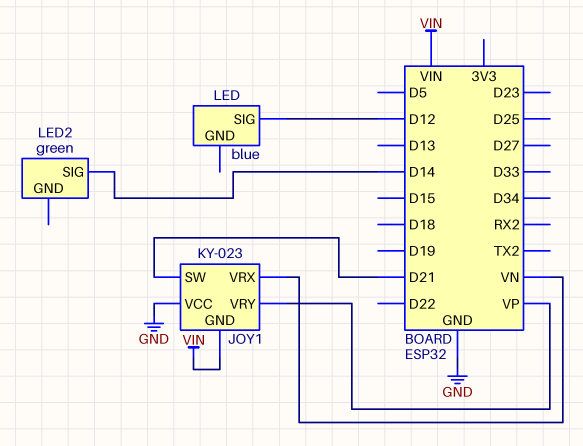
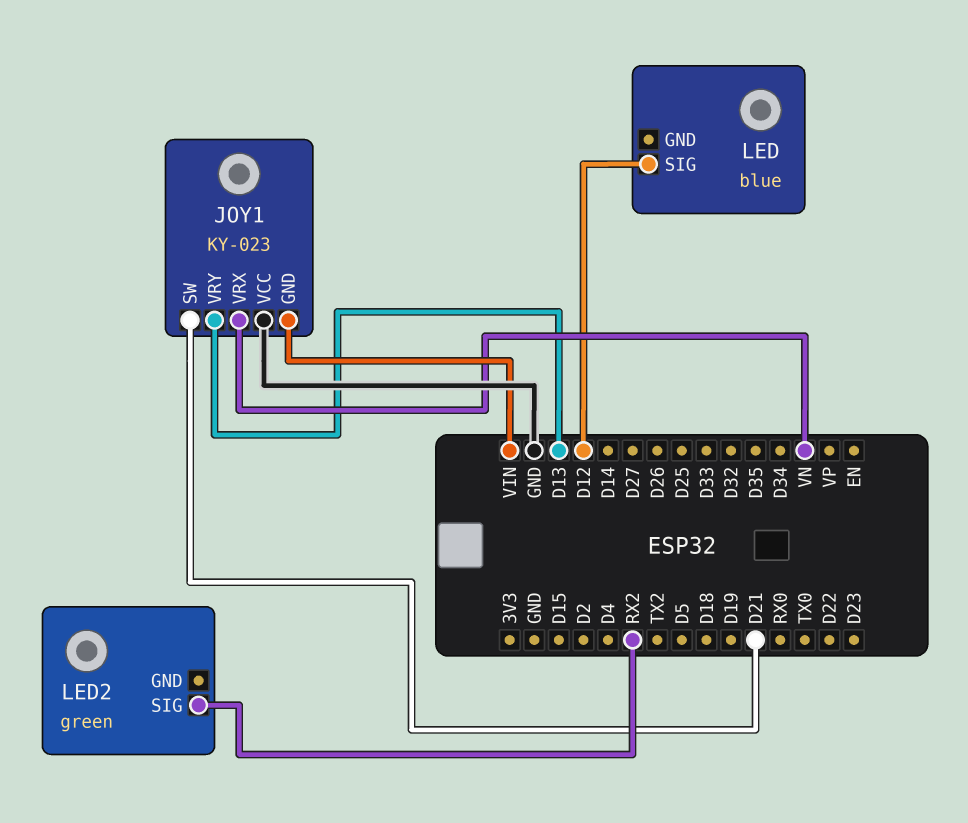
JOY1 pin VRY: VP -> D13
LED2 pin SIG: D14 -> RX2

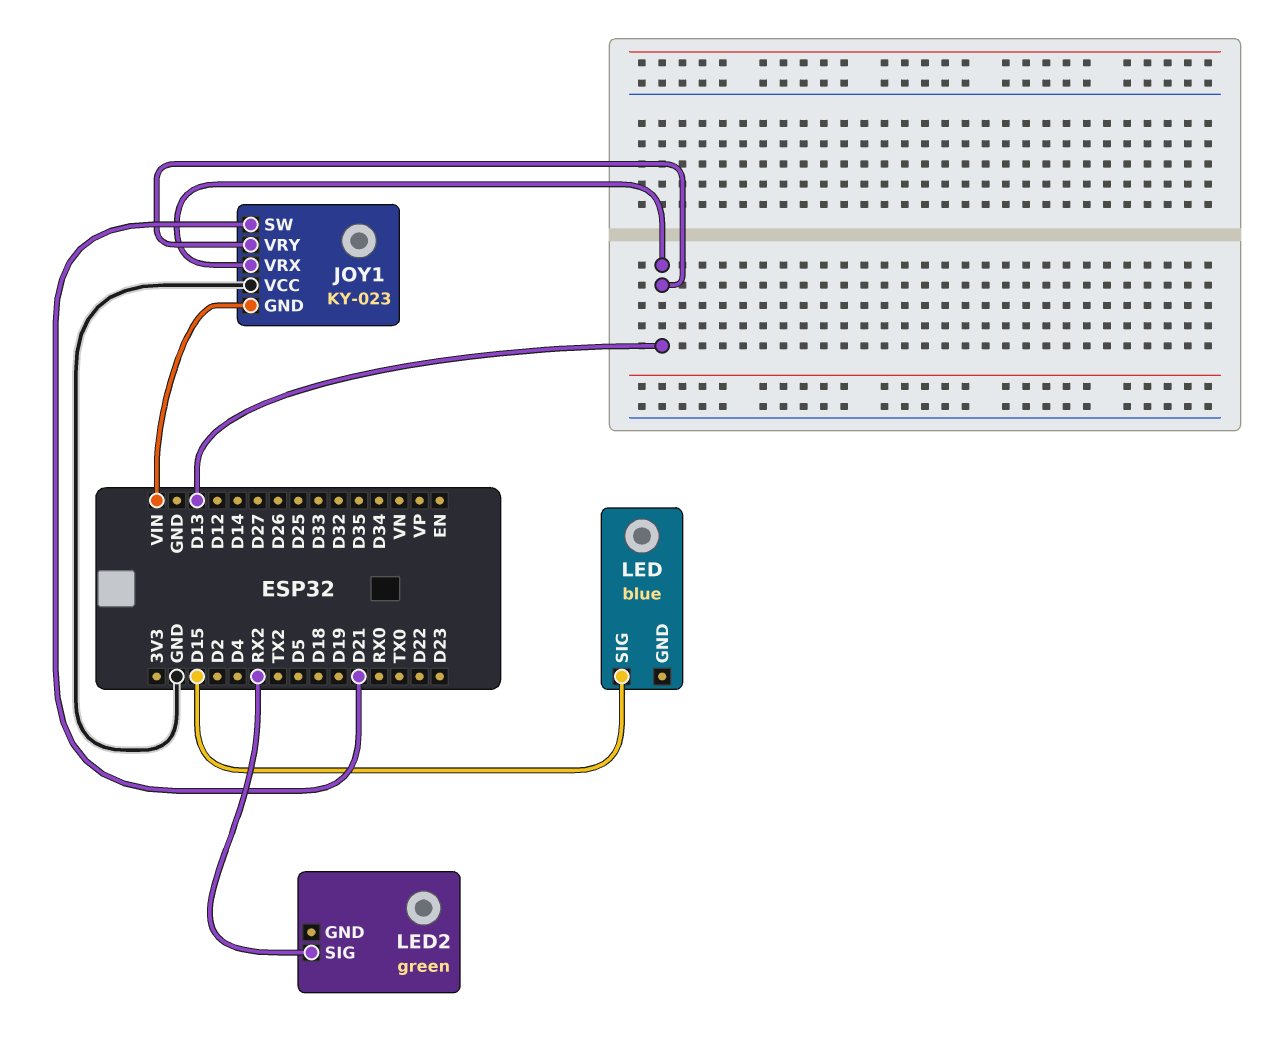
JOY1 pin VRX: VN -> D13
LED pin SIG: D12 -> D15

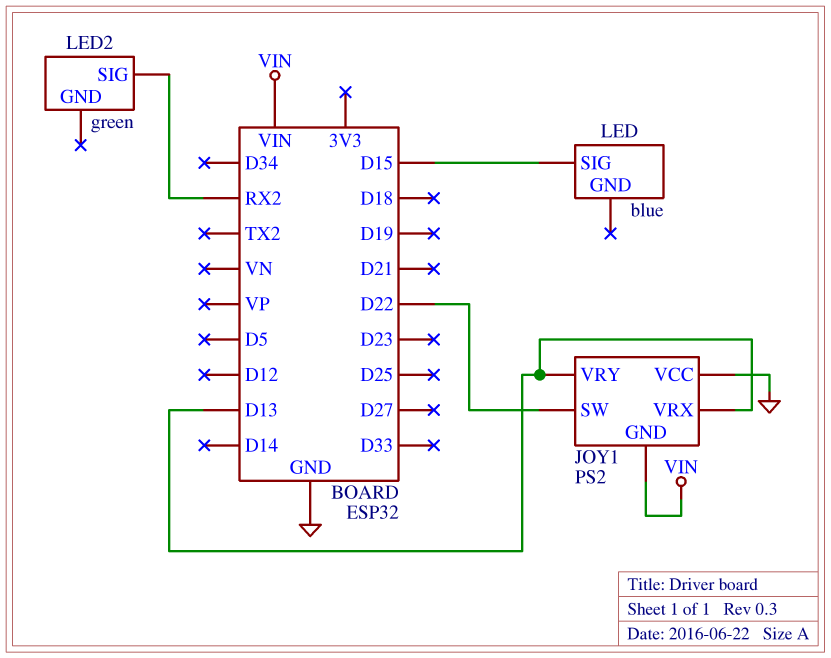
JOY1: KY-023 -> PS2
JOY1 pin SW: D21 -> D22

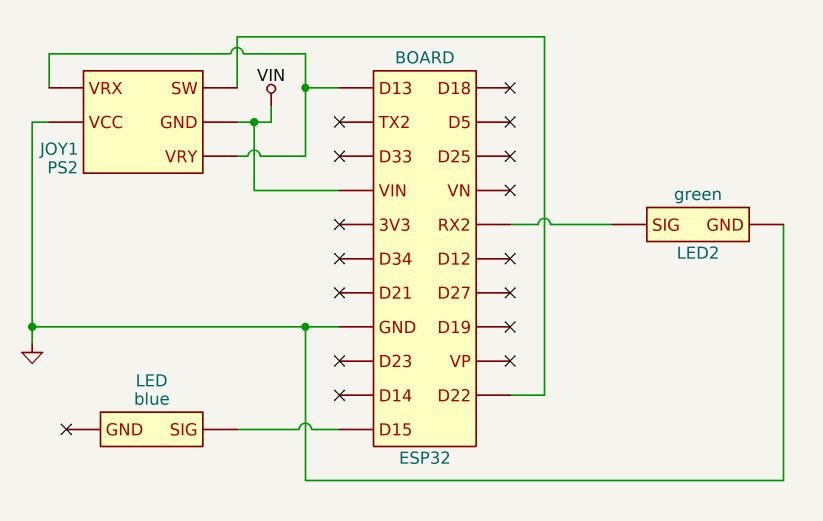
LED2 pin GND: none -> GND

